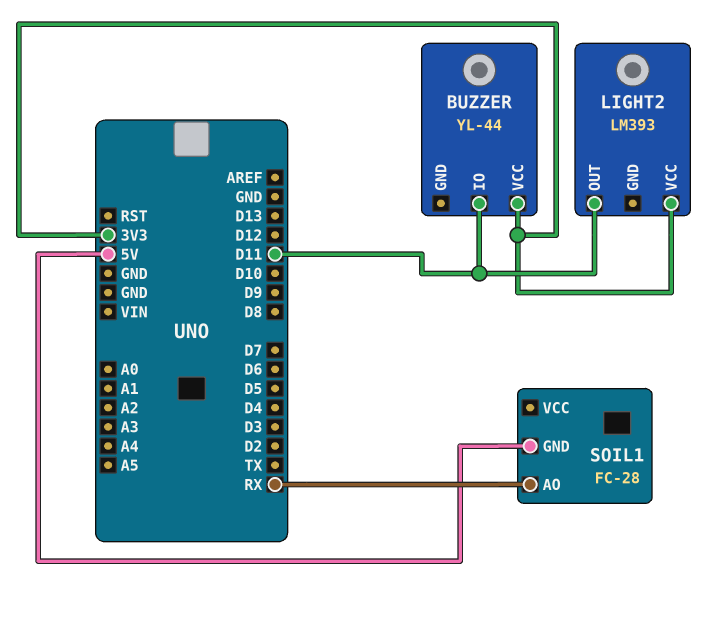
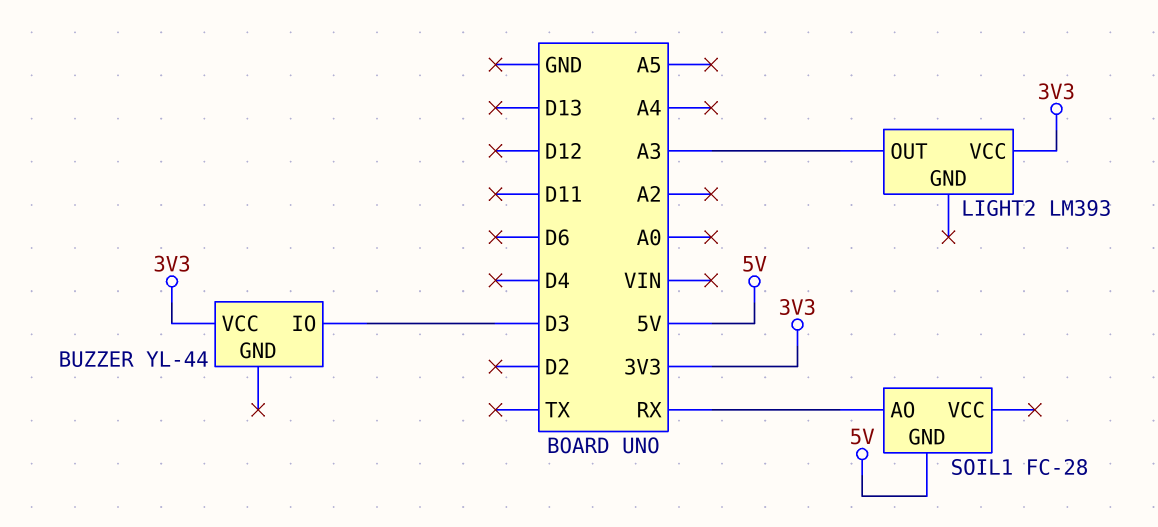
BUZZER pin IO: D11 -> D3
LIGHT2 pin OUT: D11 -> A3

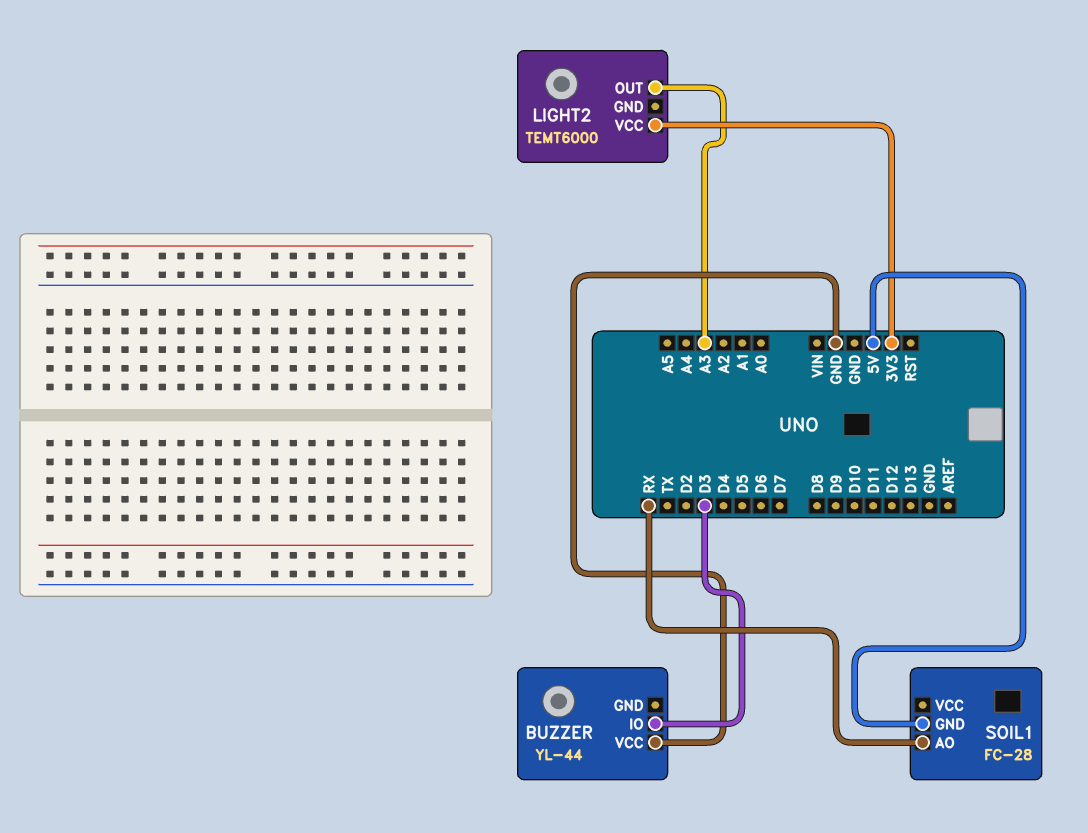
BUZZER pin VCC: 3V3 -> GND
LIGHT2: LM393 -> TEMT6000

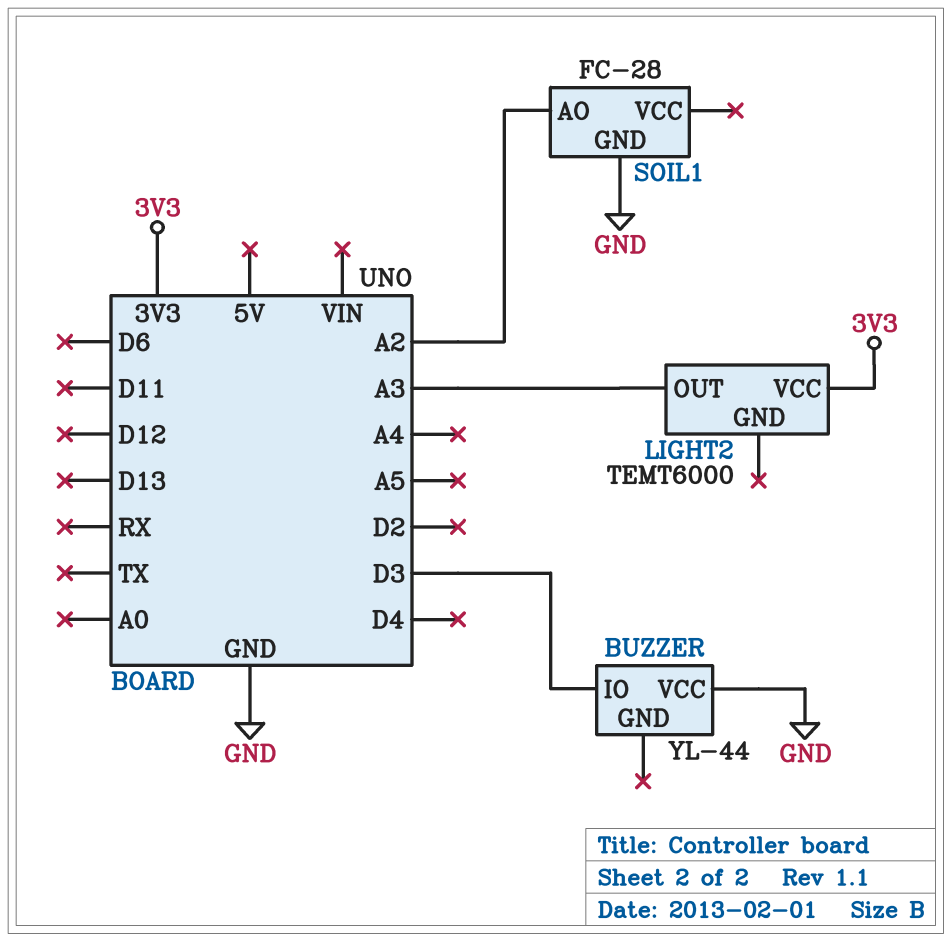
SOIL1 pin AO: RX -> A2
SOIL1 pin GND: 5V -> GND

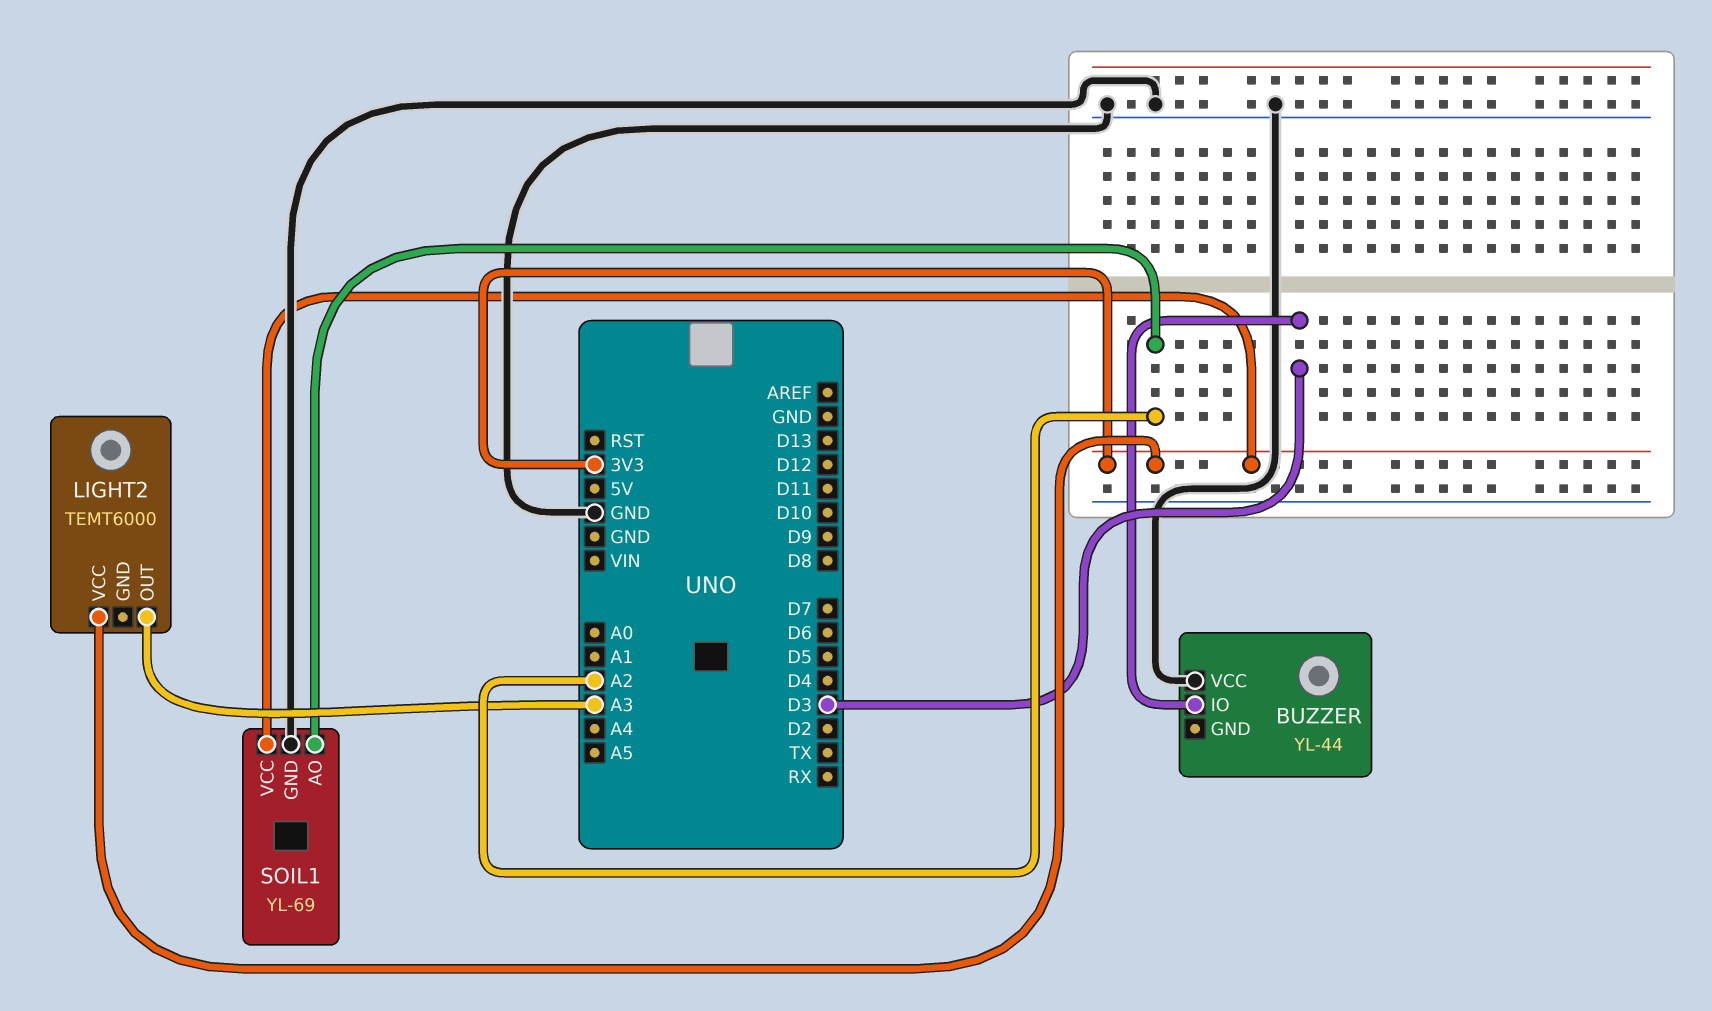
SOIL1: FC-28 -> YL-69
SOIL1 pin VCC: none -> 3V3

